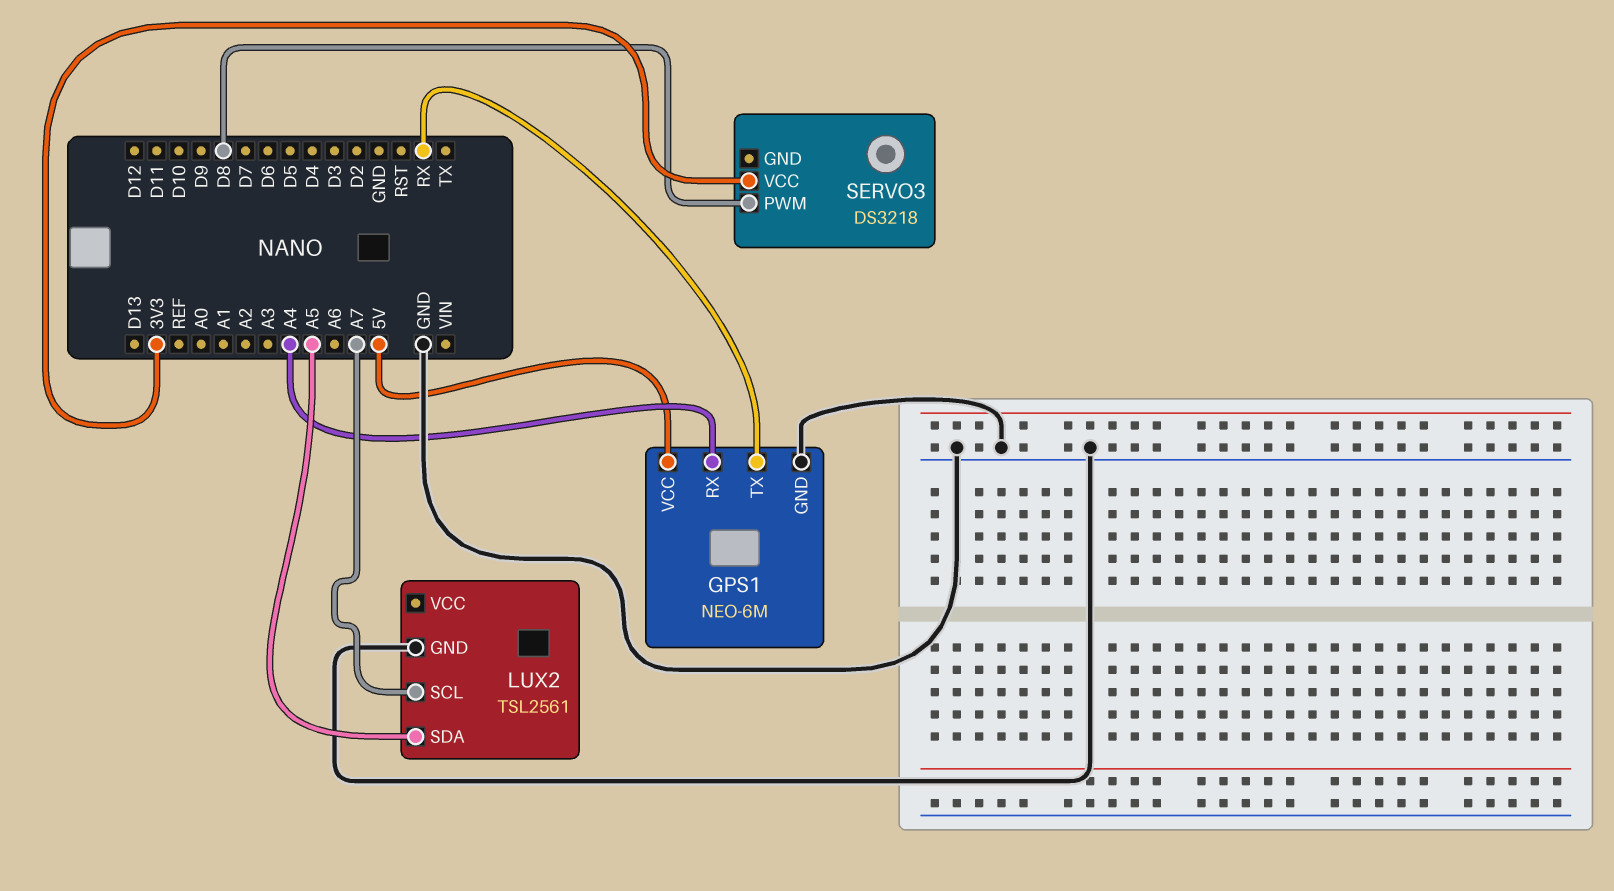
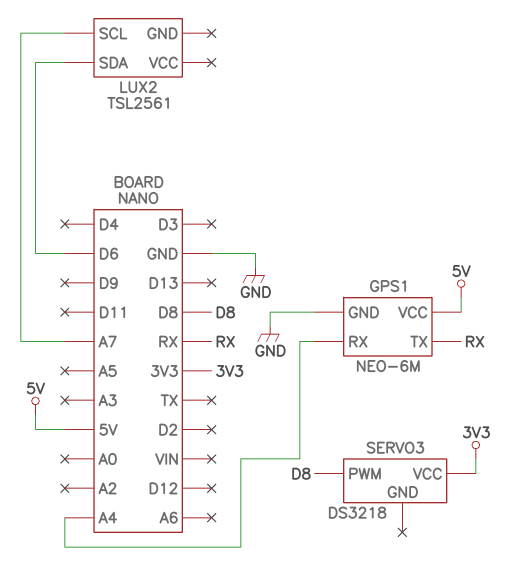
LUX2 pin GND: GND -> none
LUX2 pin SDA: A5 -> D6

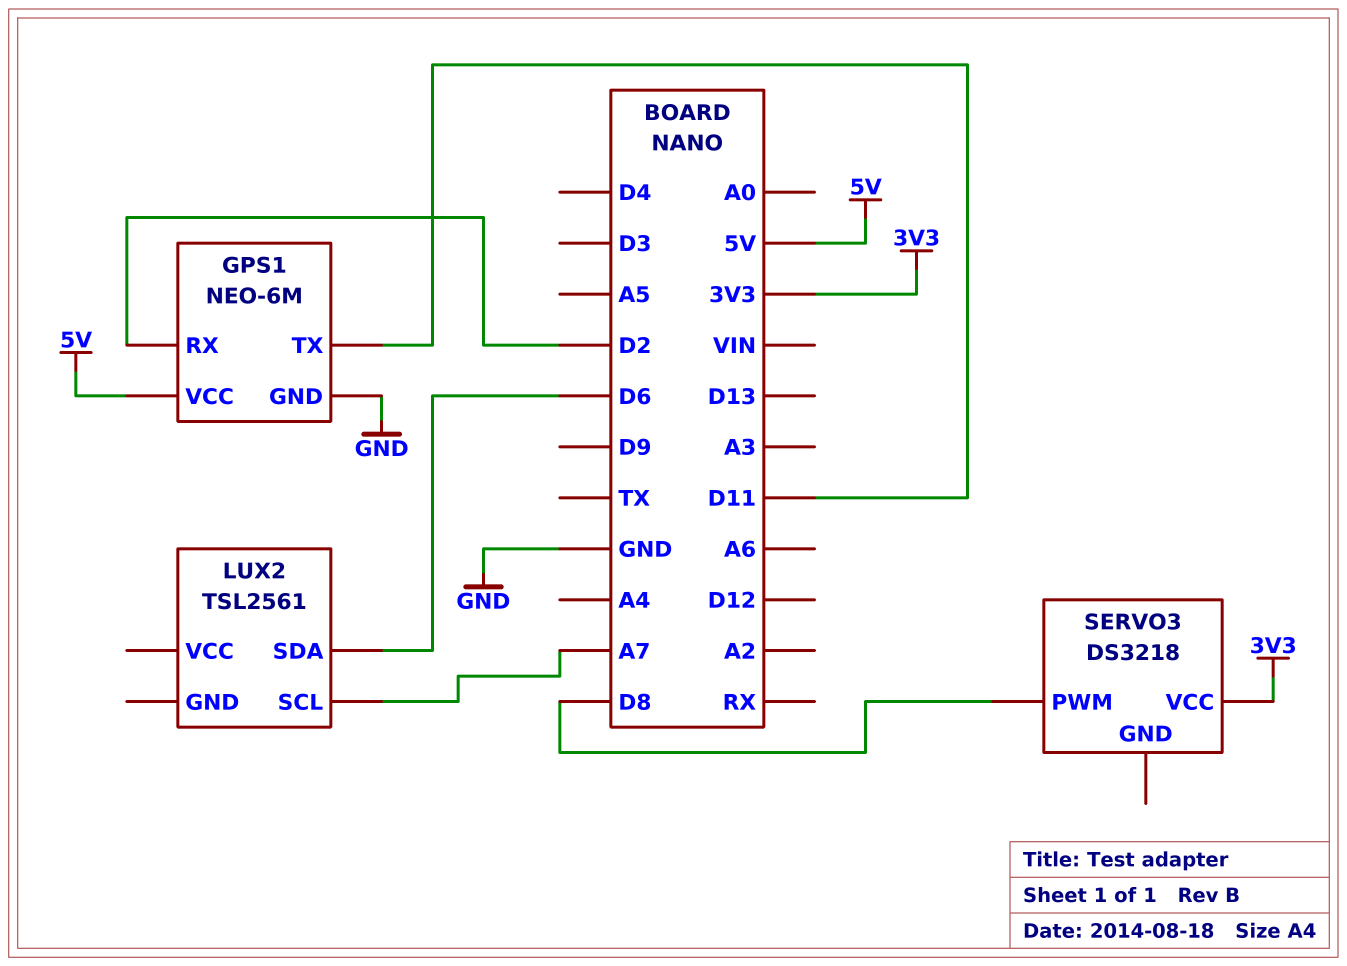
GPS1 pin RX: A4 -> D2
GPS1 pin TX: RX -> D11

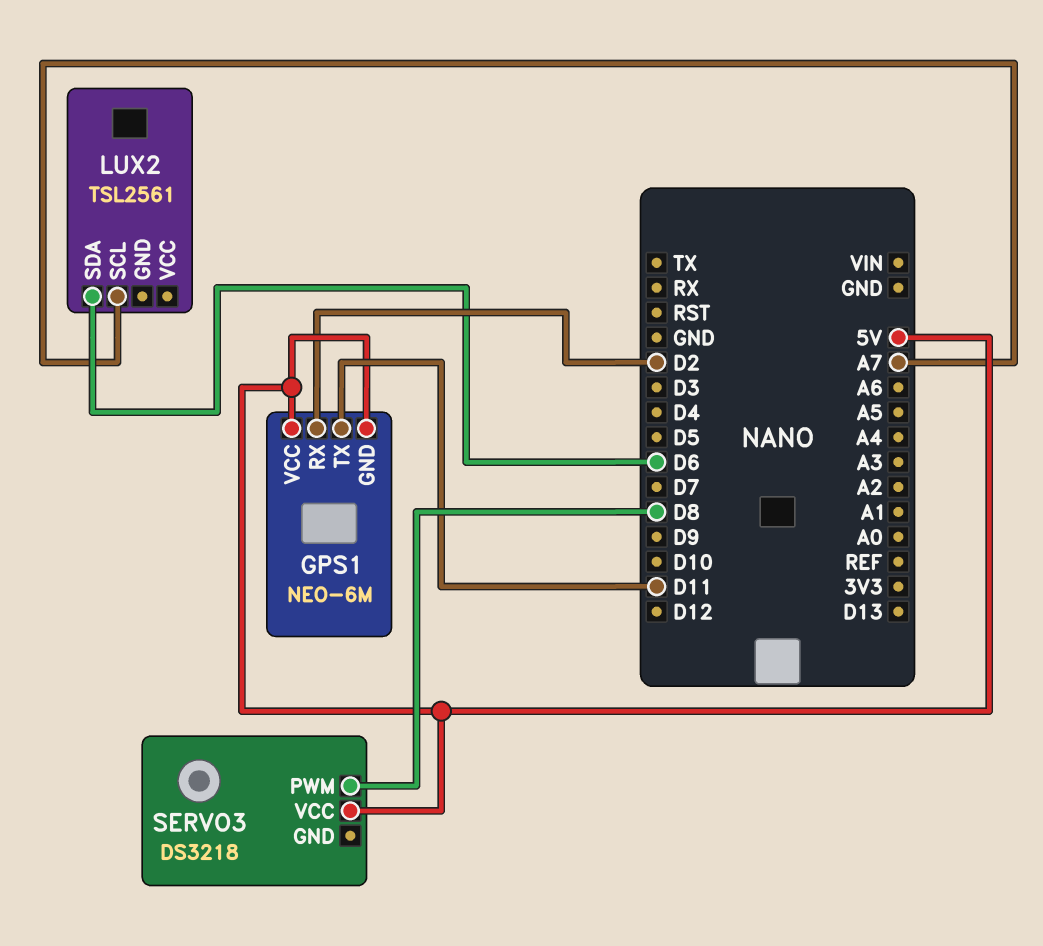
GPS1 pin GND: GND -> 5V
SERVO3 pin VCC: 3V3 -> 5V

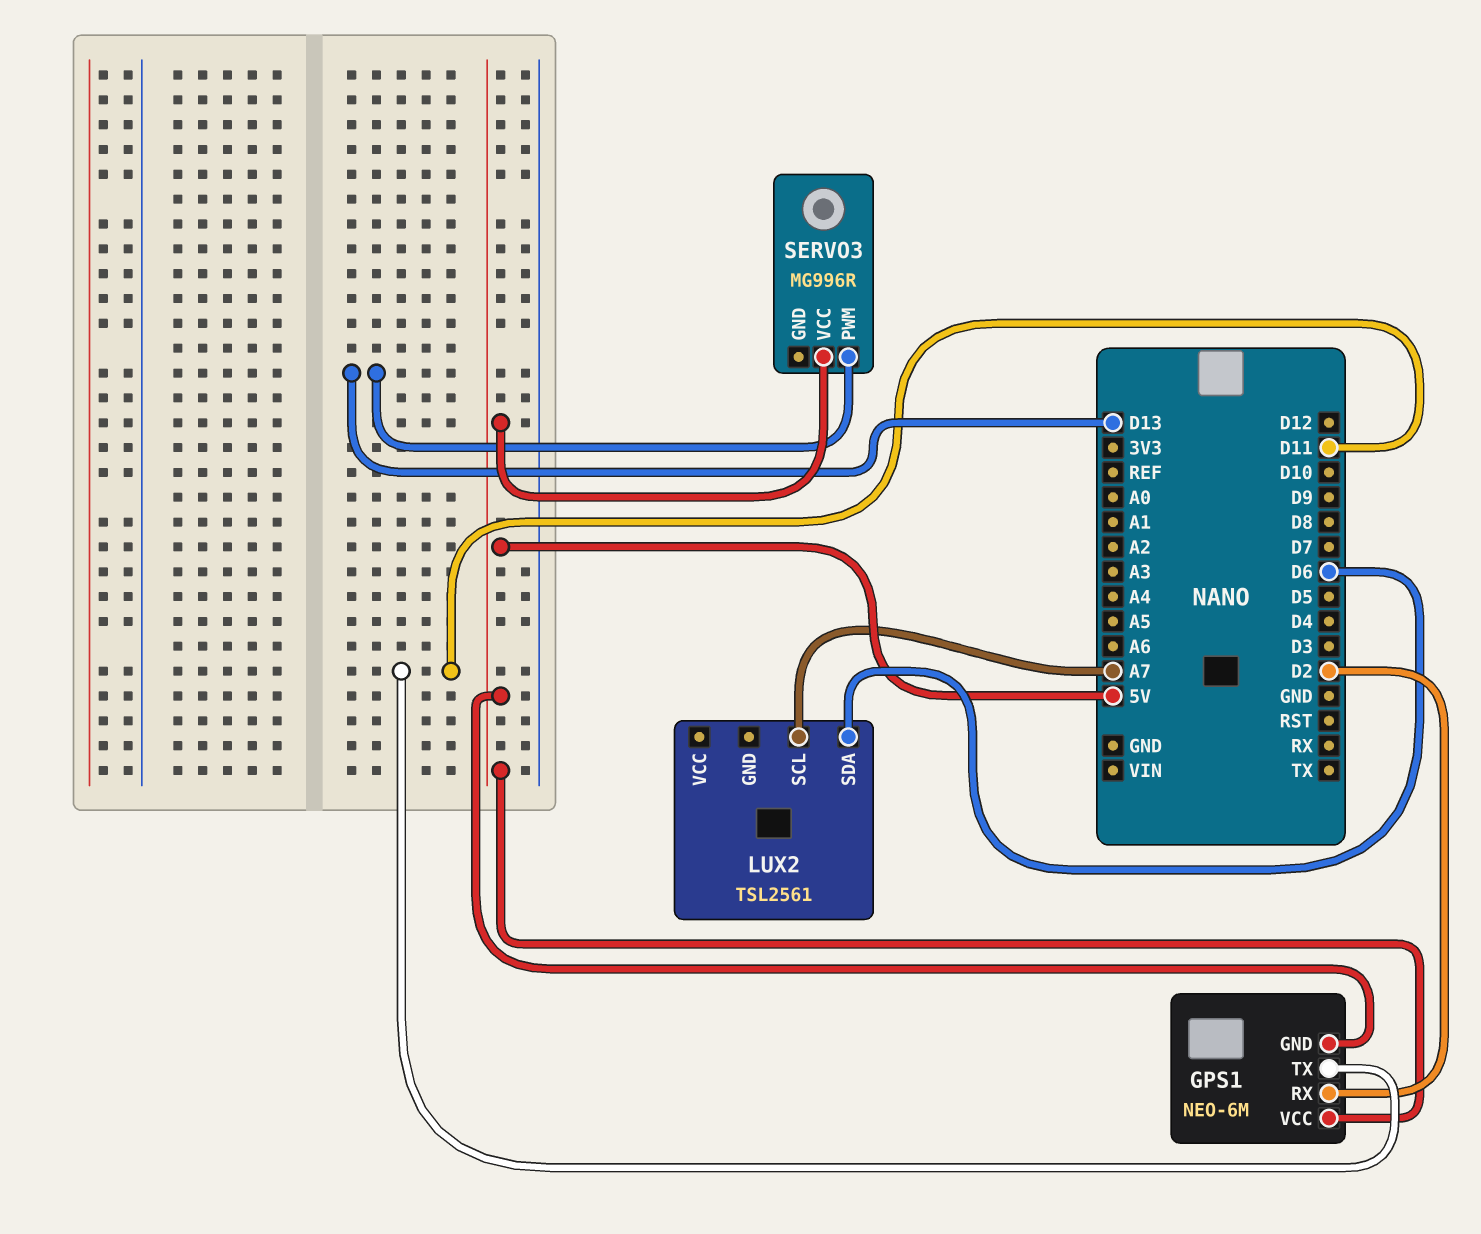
SERVO3: DS3218 -> MG996R
SERVO3 pin PWM: D8 -> D13

